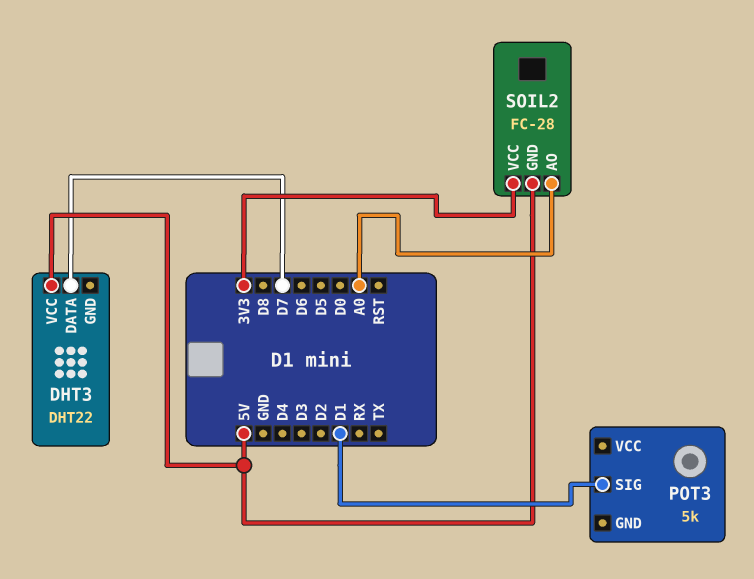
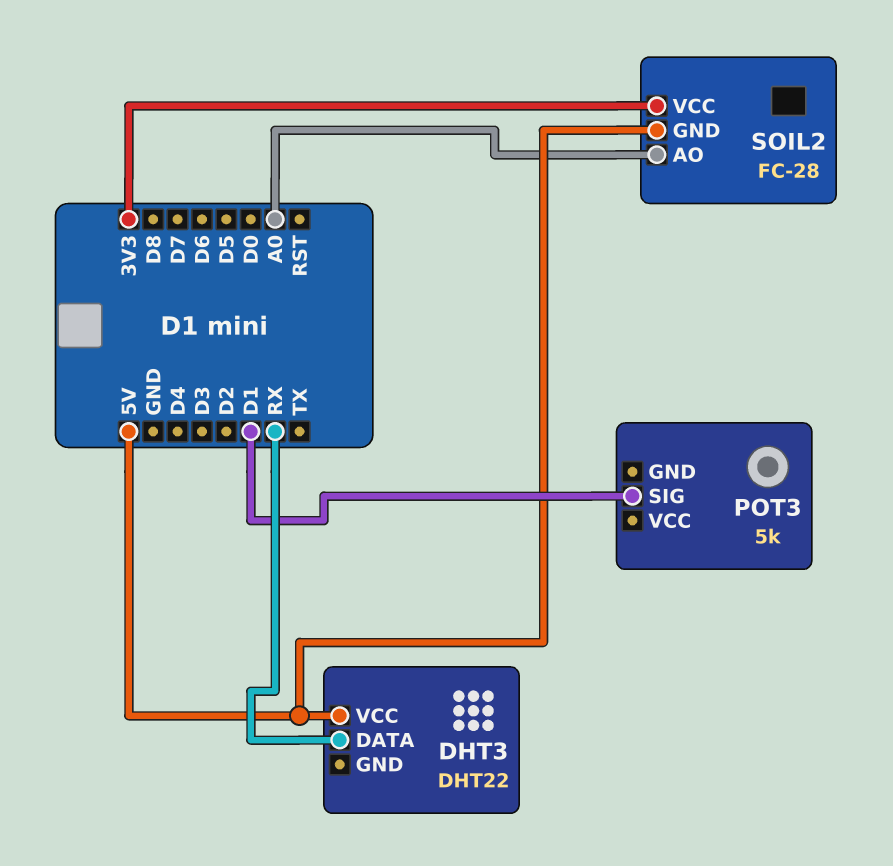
DHT3 pin DATA: D7 -> RX

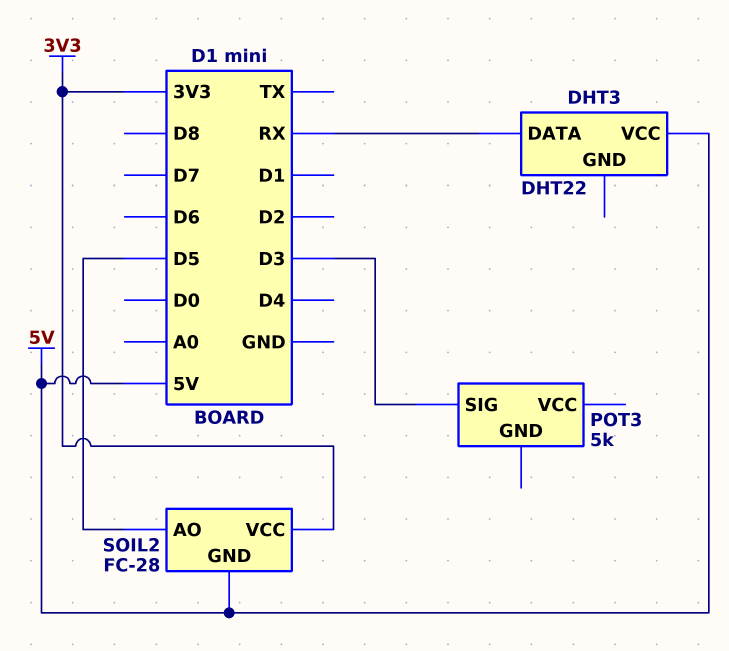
POT3 pin SIG: D1 -> D3
SOIL2 pin AO: A0 -> D5

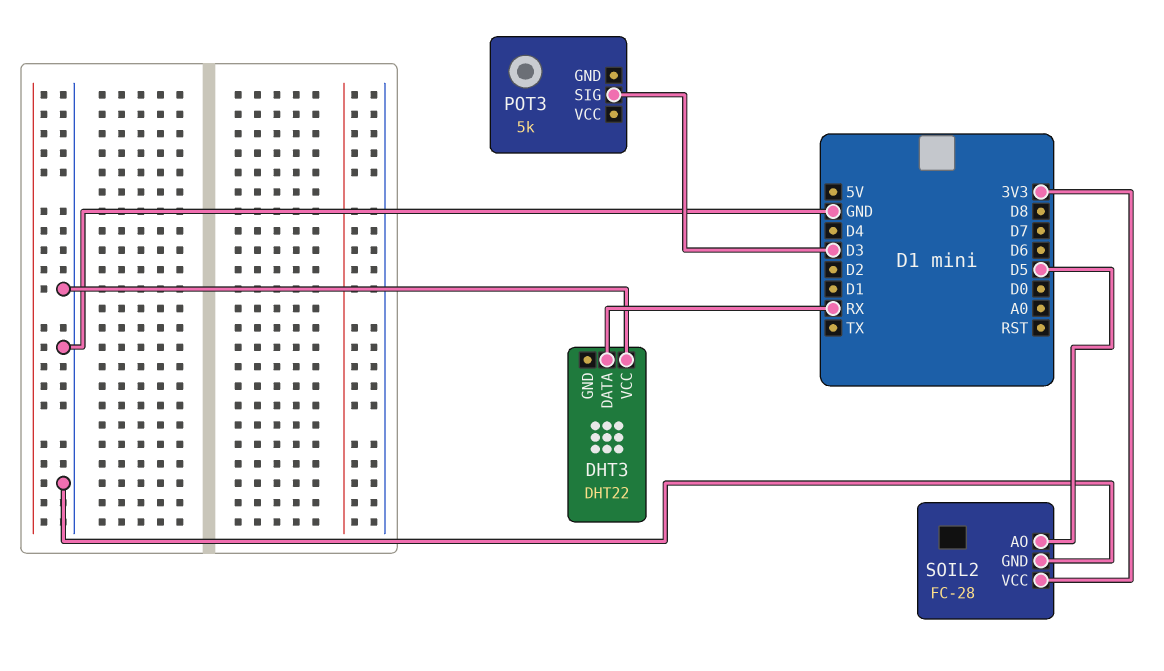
DHT3 pin VCC: 5V -> GND
SOIL2 pin GND: 5V -> GND

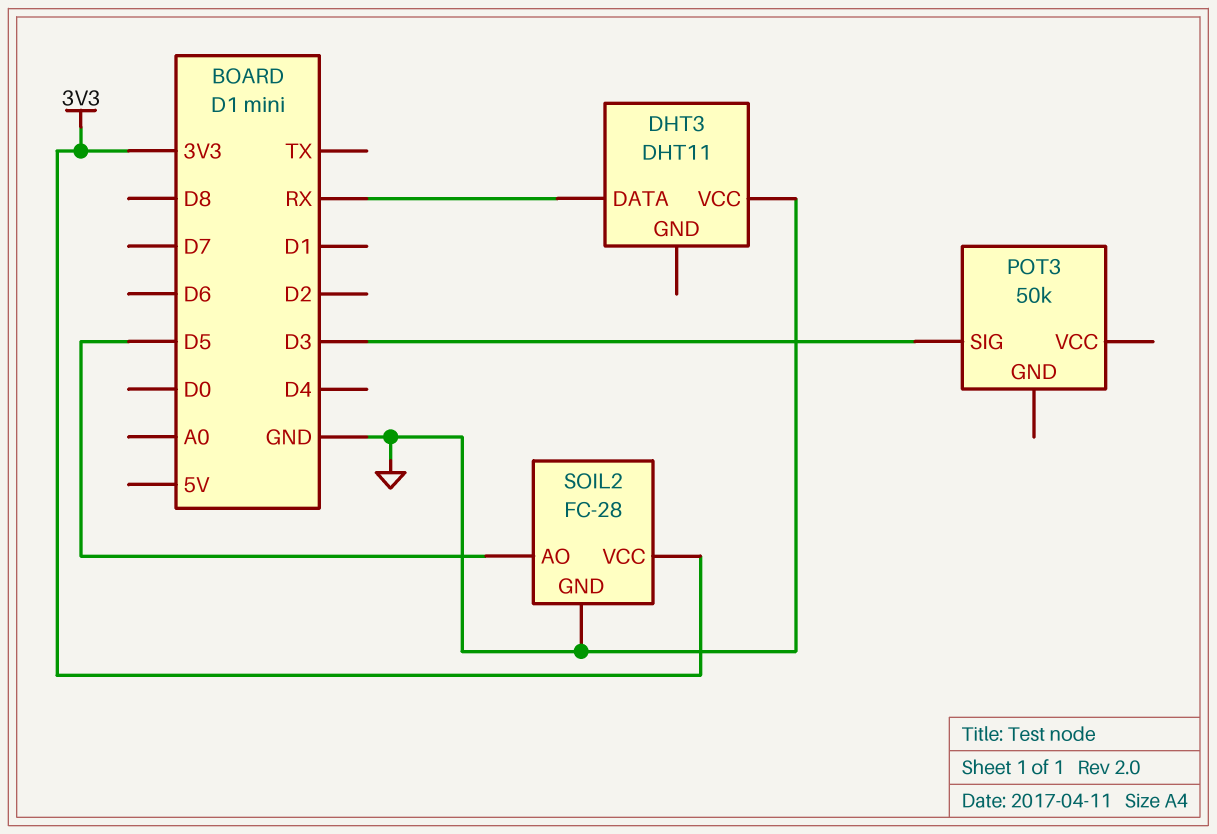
DHT3: DHT22 -> DHT11
POT3: 5k -> 50k

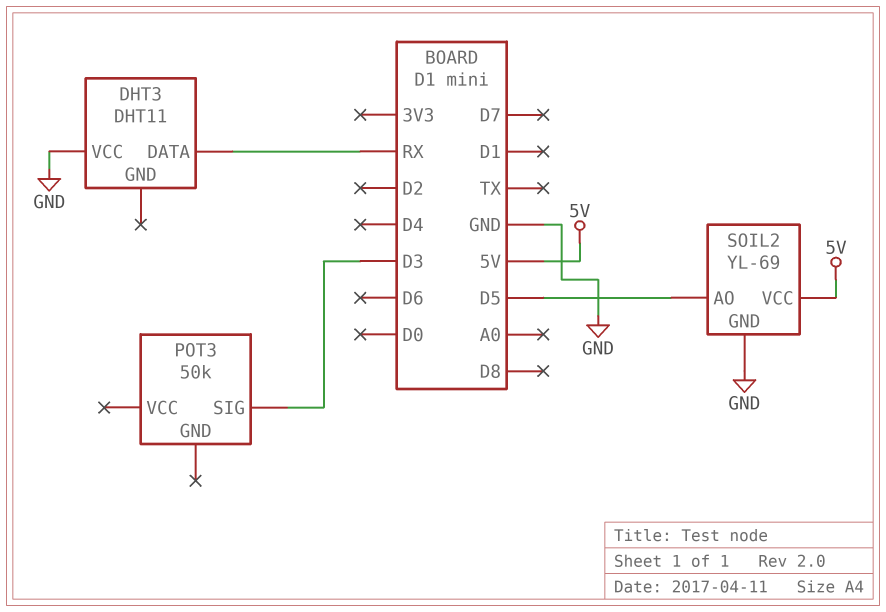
SOIL2: FC-28 -> YL-69
SOIL2 pin VCC: 3V3 -> 5V

